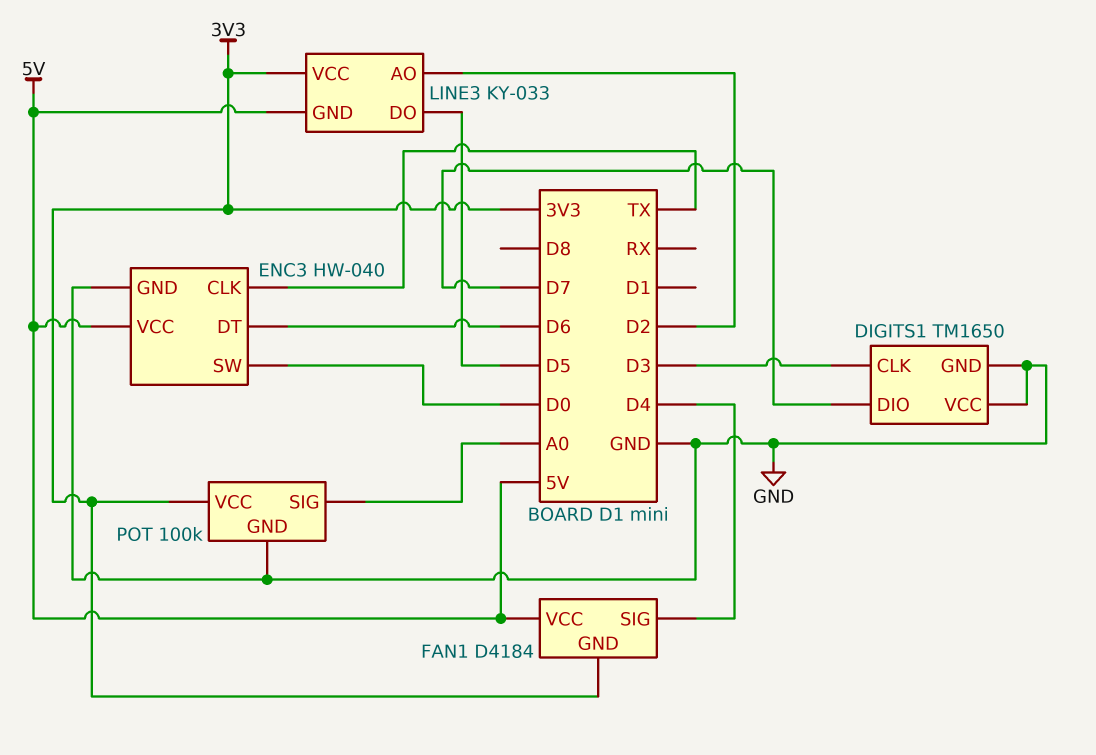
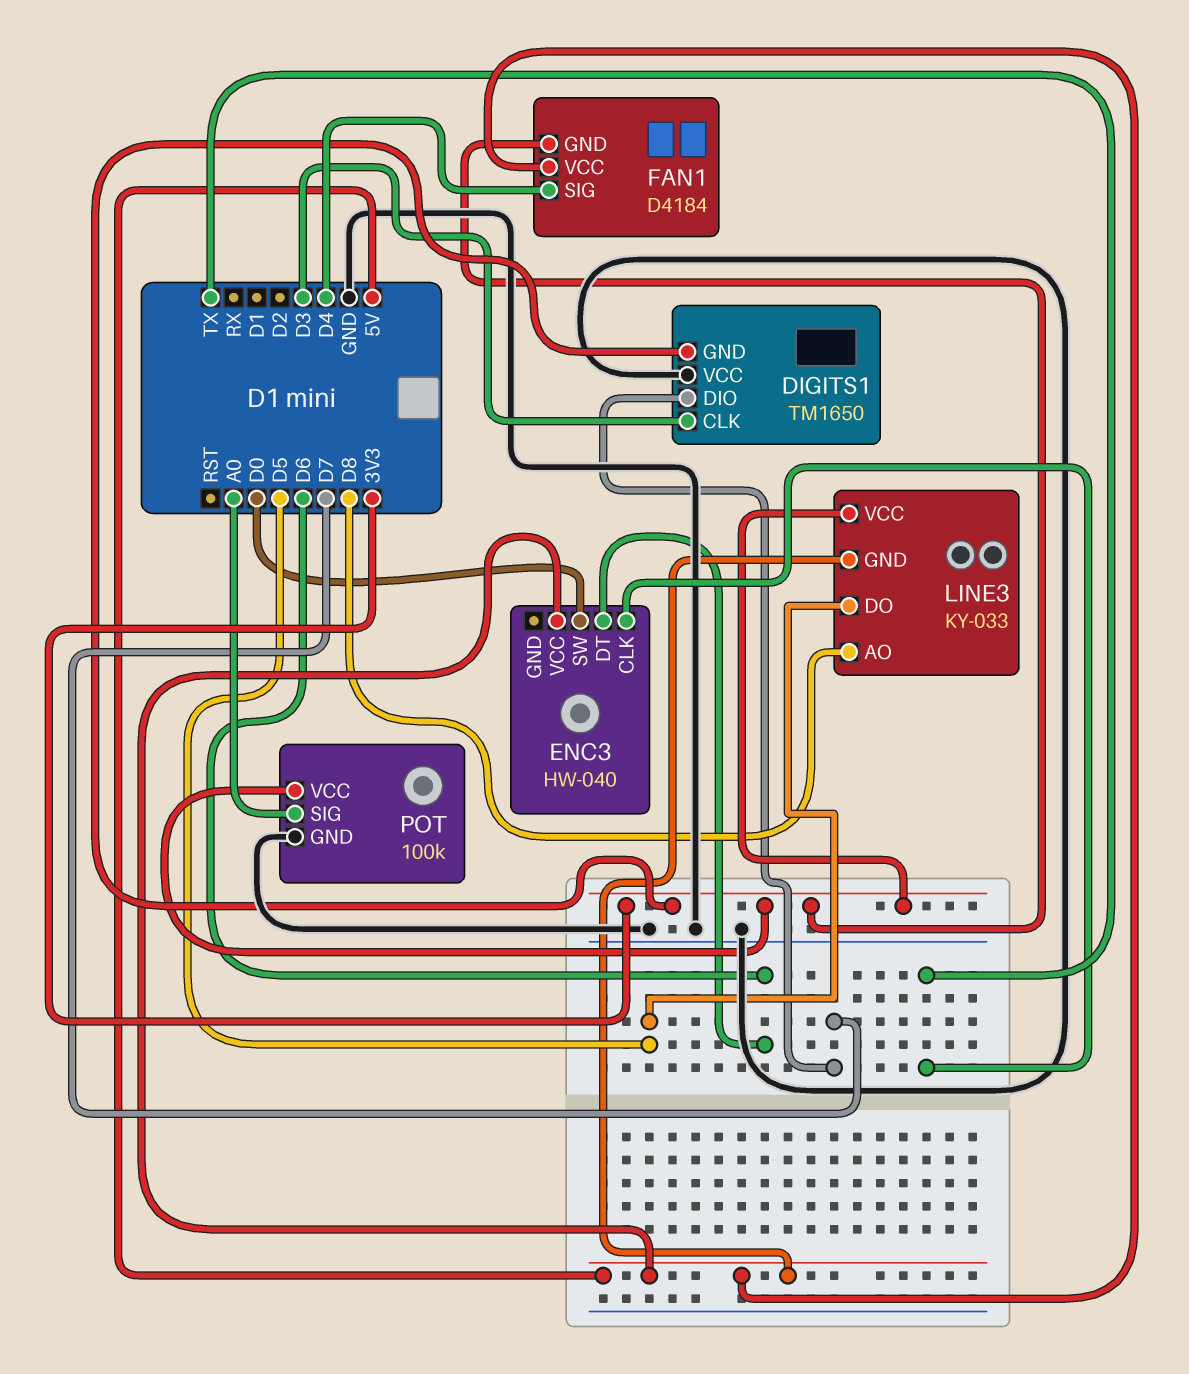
DIGITS1 pin GND: GND -> 3V3
ENC3 pin GND: GND -> none
LINE3 pin AO: D2 -> D8

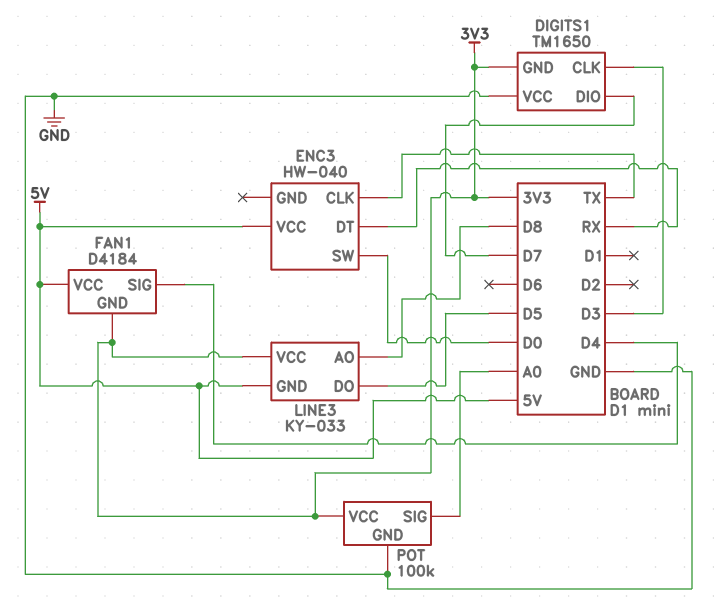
ENC3 pin DT: D6 -> RX

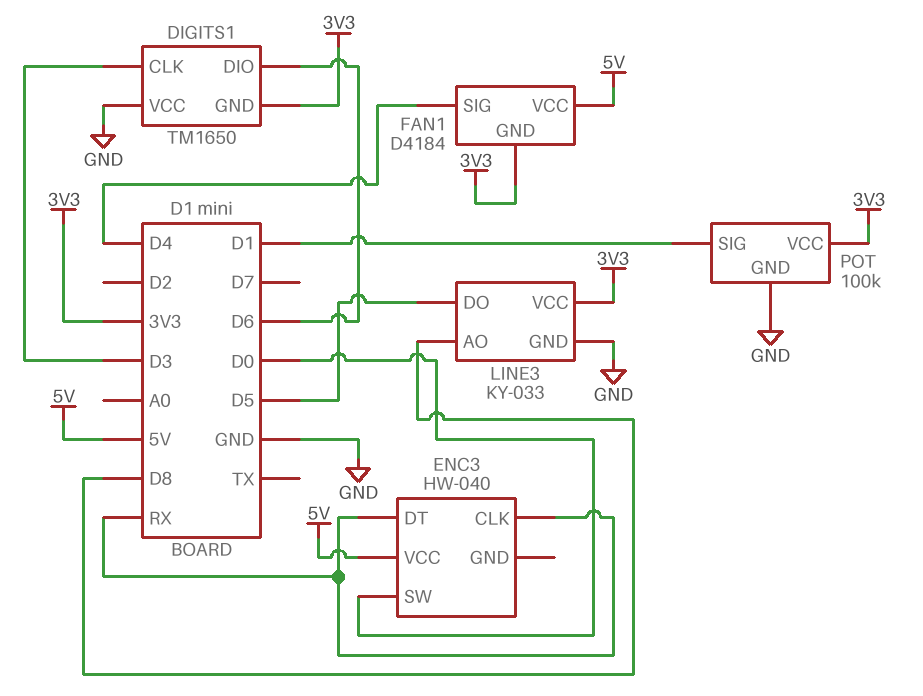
DIGITS1 pin DIO: D7 -> D6
ENC3 pin CLK: TX -> RX
LINE3 pin GND: 5V -> GND
POT pin SIG: A0 -> D1

